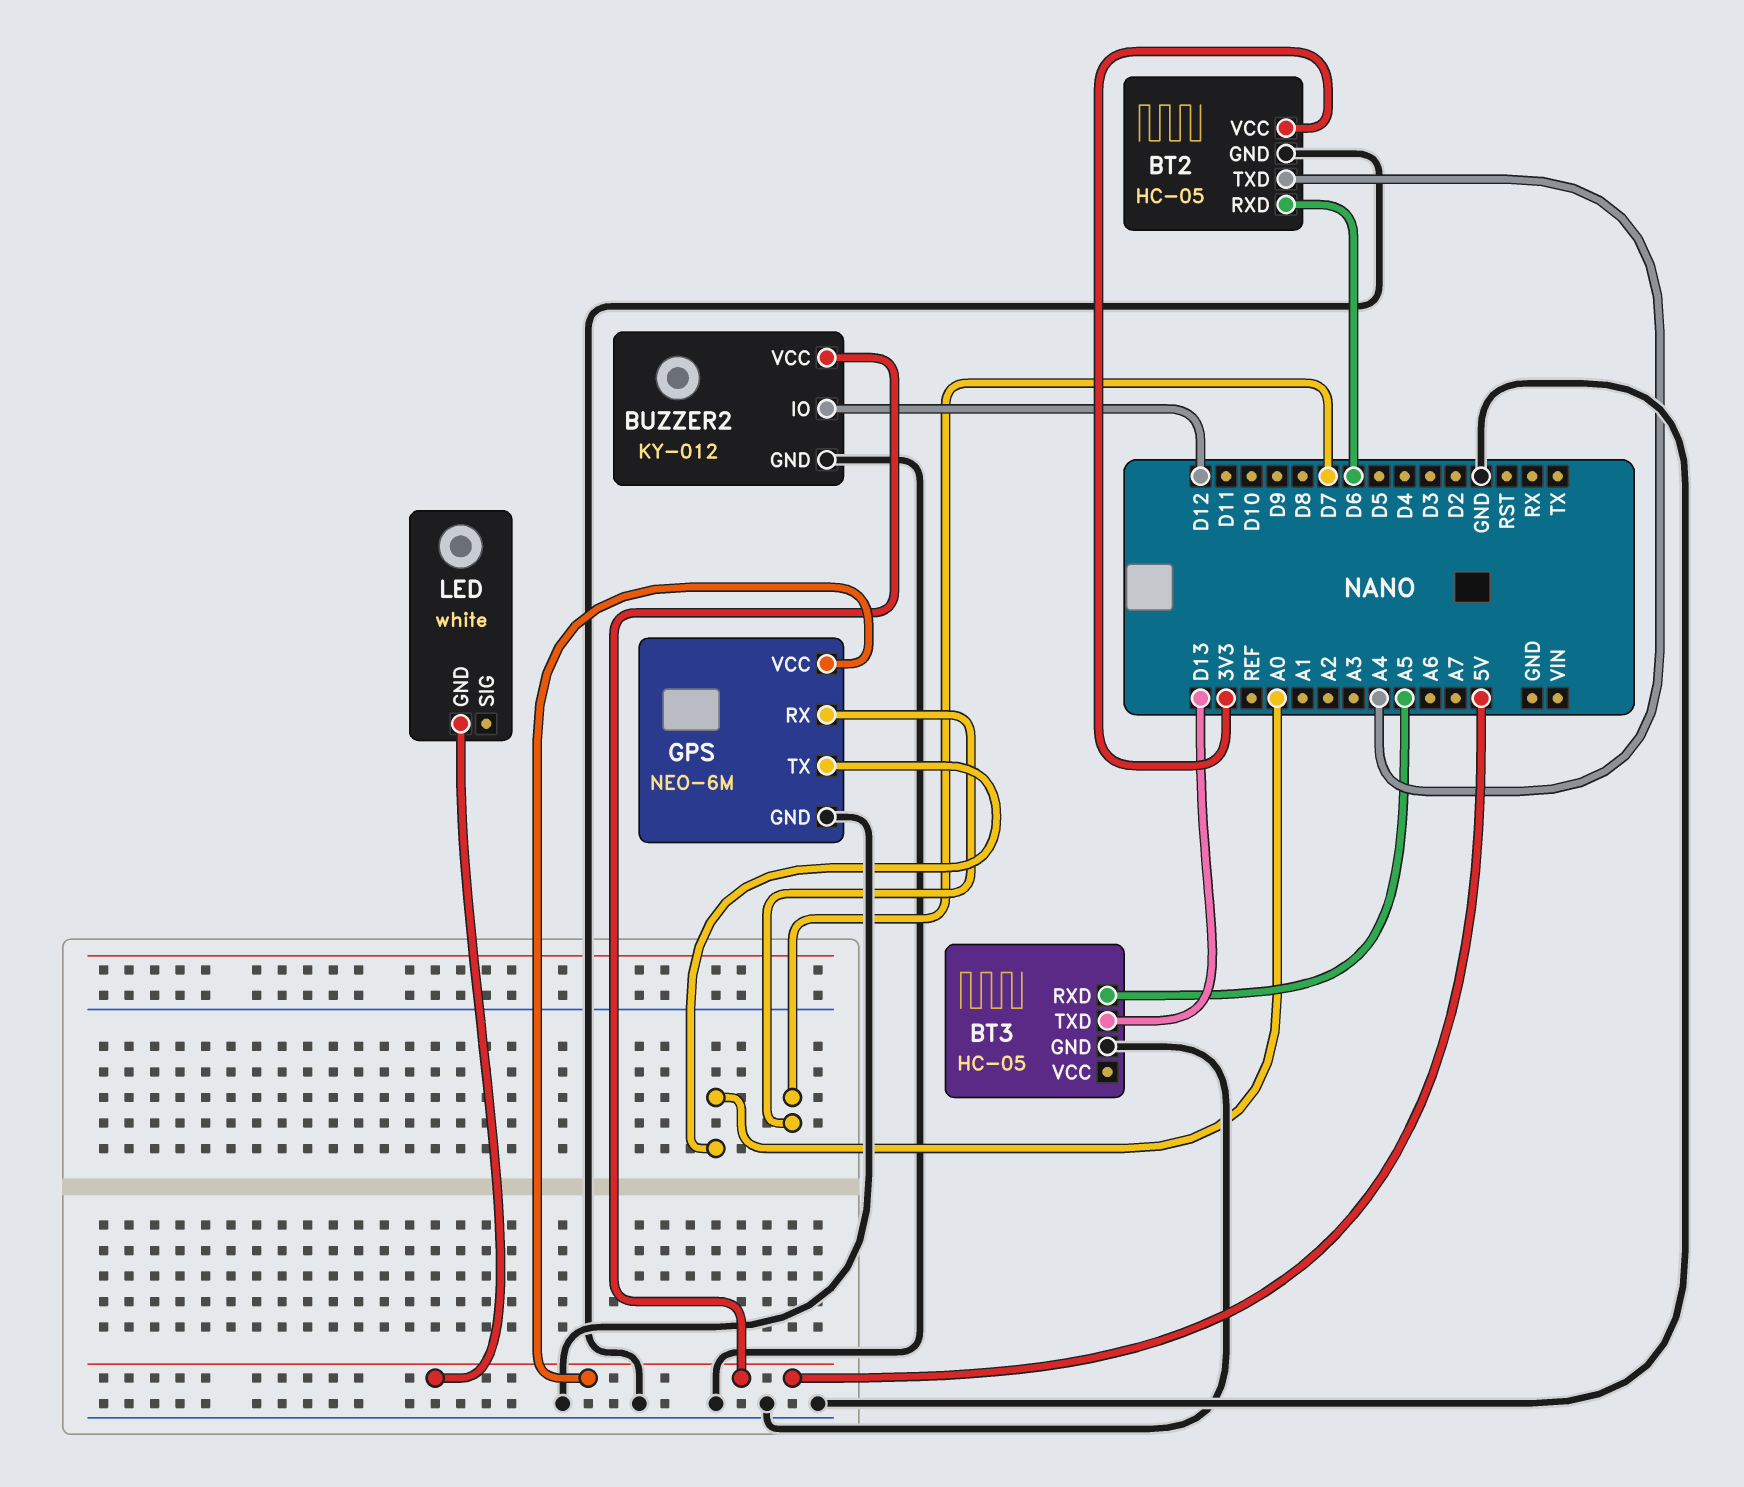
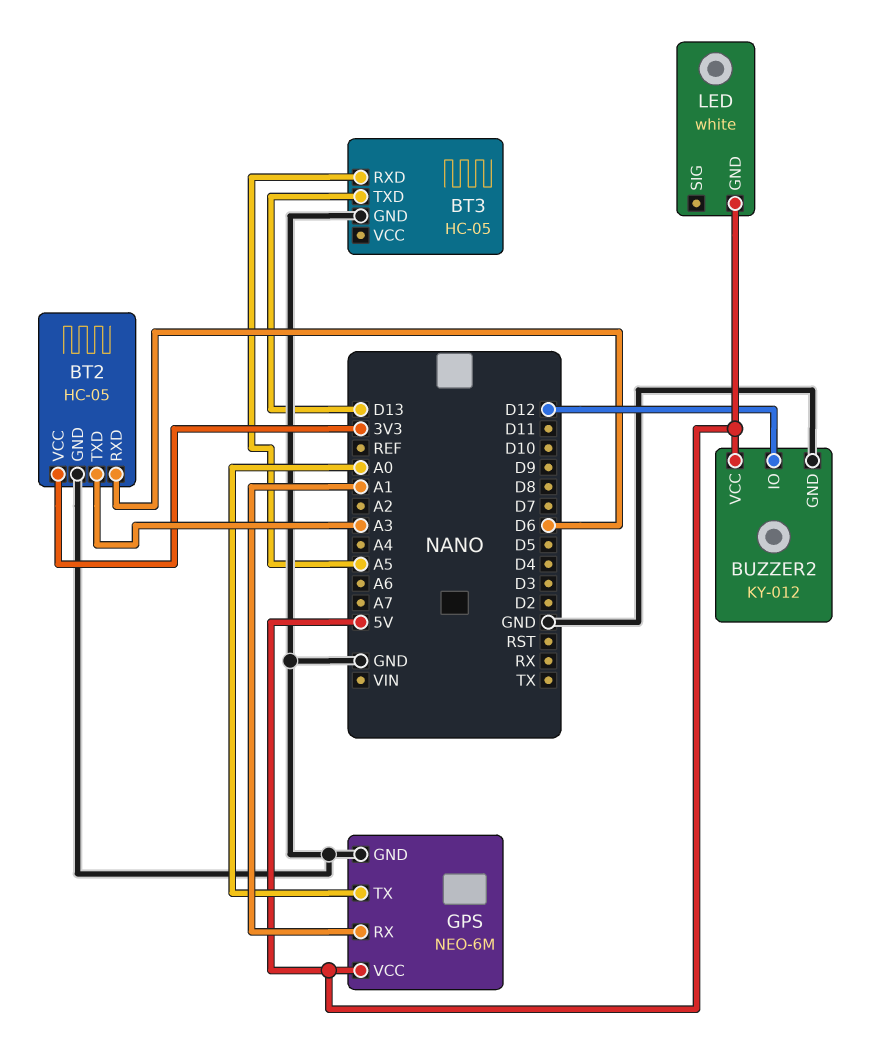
BT2 pin TXD: A4 -> A3
GPS pin RX: D7 -> A1

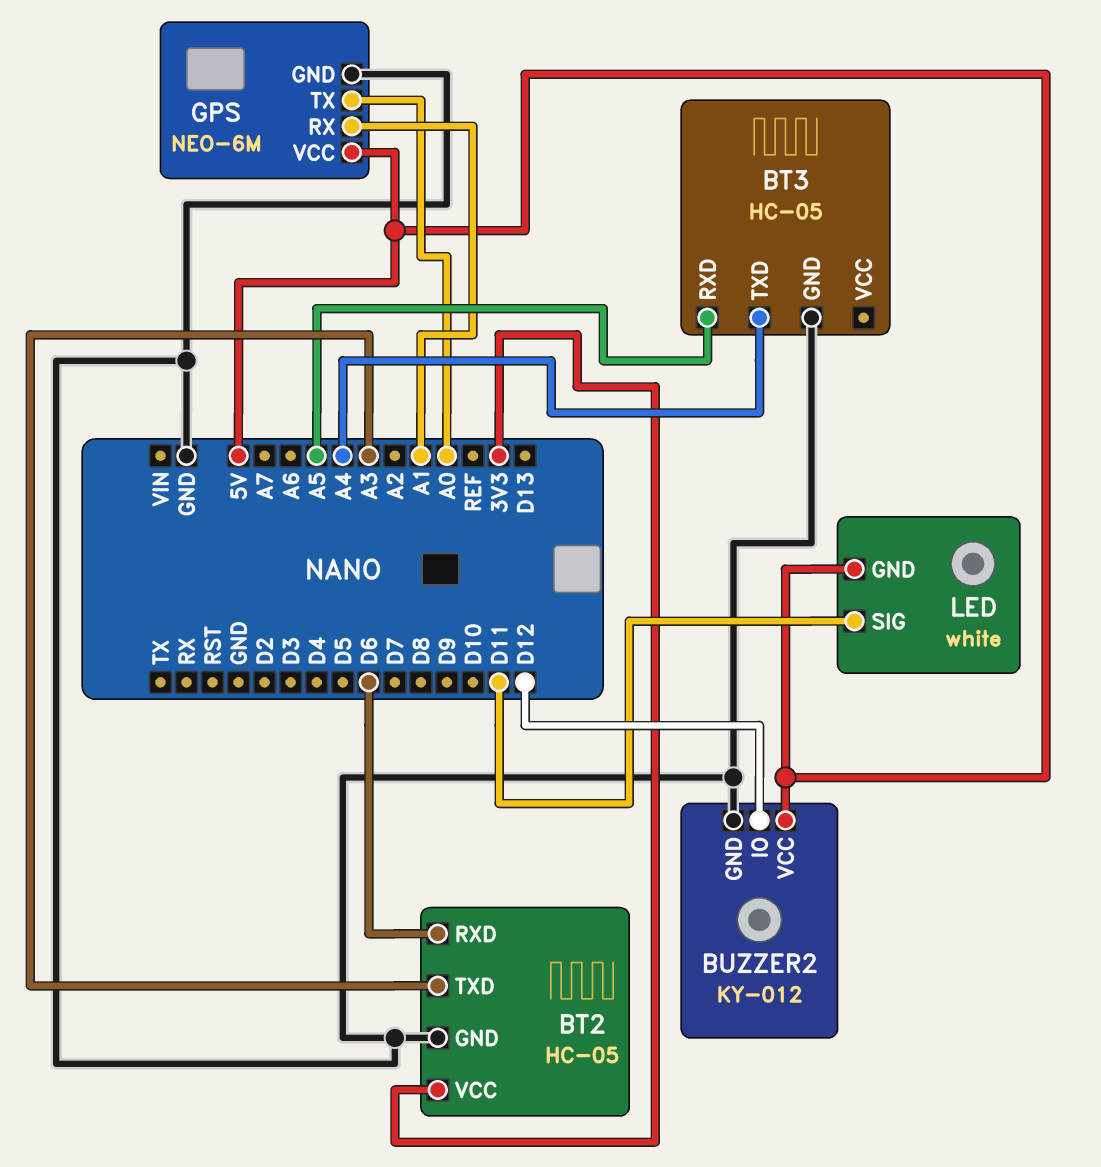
BT3 pin TXD: D13 -> A4
LED pin SIG: none -> D11

